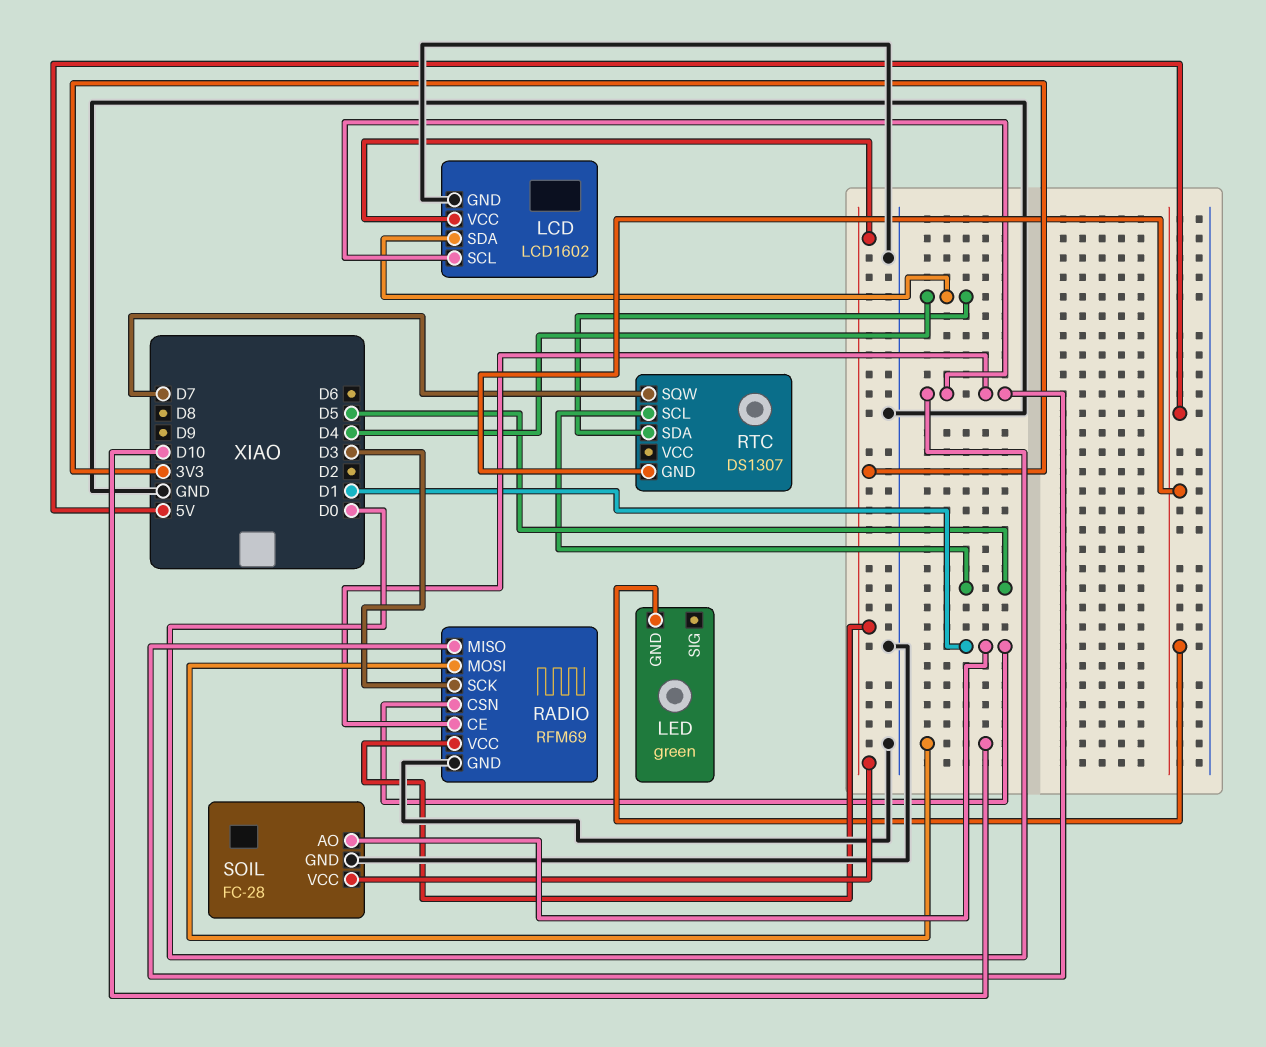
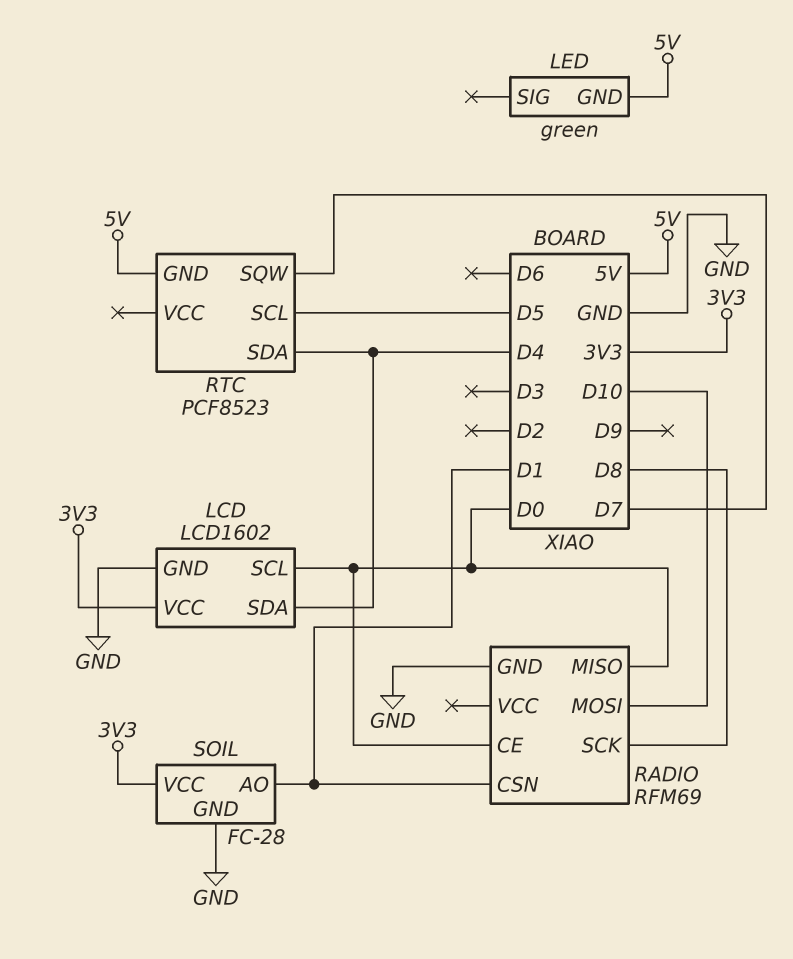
RADIO pin SCK: D3 -> D8
RADIO pin VCC: 3V3 -> none
RTC: DS1307 -> PCF8523

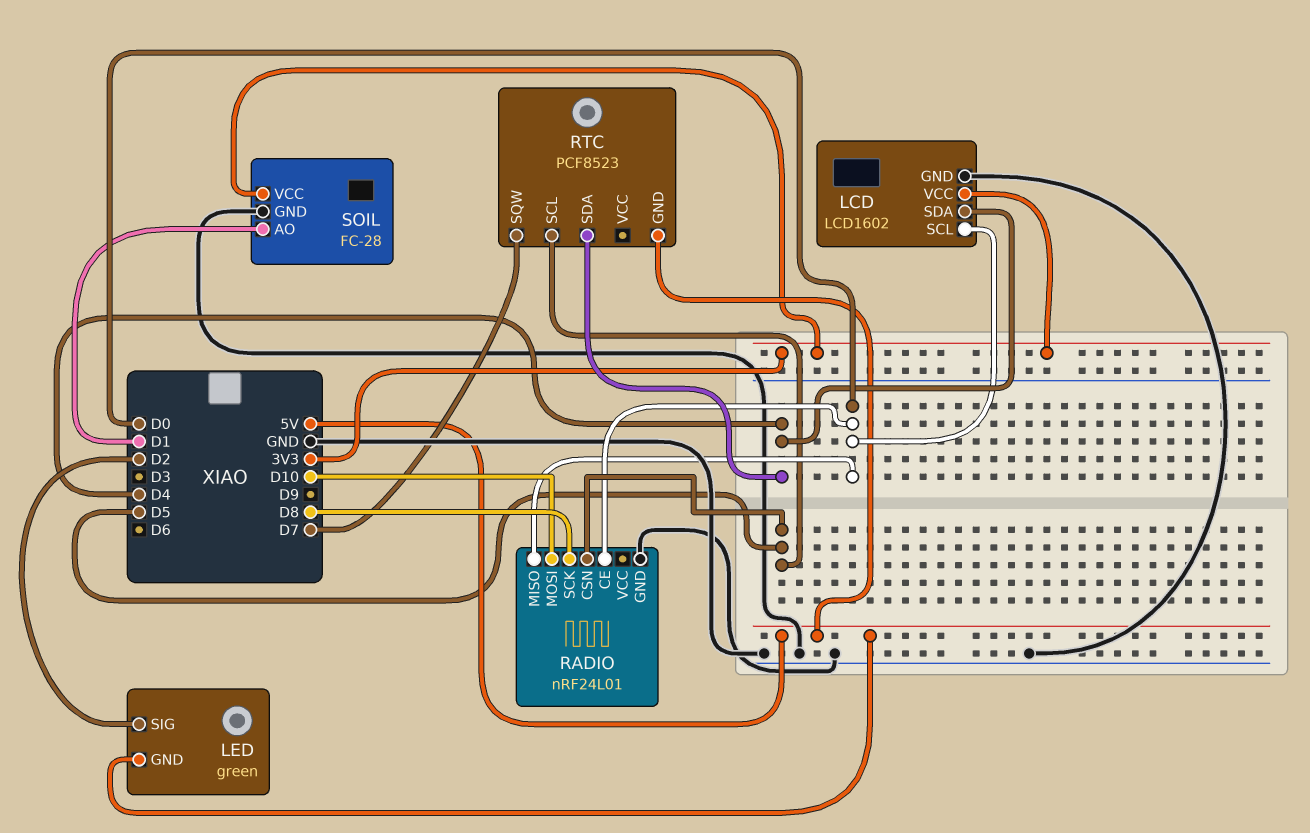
LED pin SIG: none -> D2
RADIO: RFM69 -> nRF24L01
RADIO pin CSN: D1 -> D5

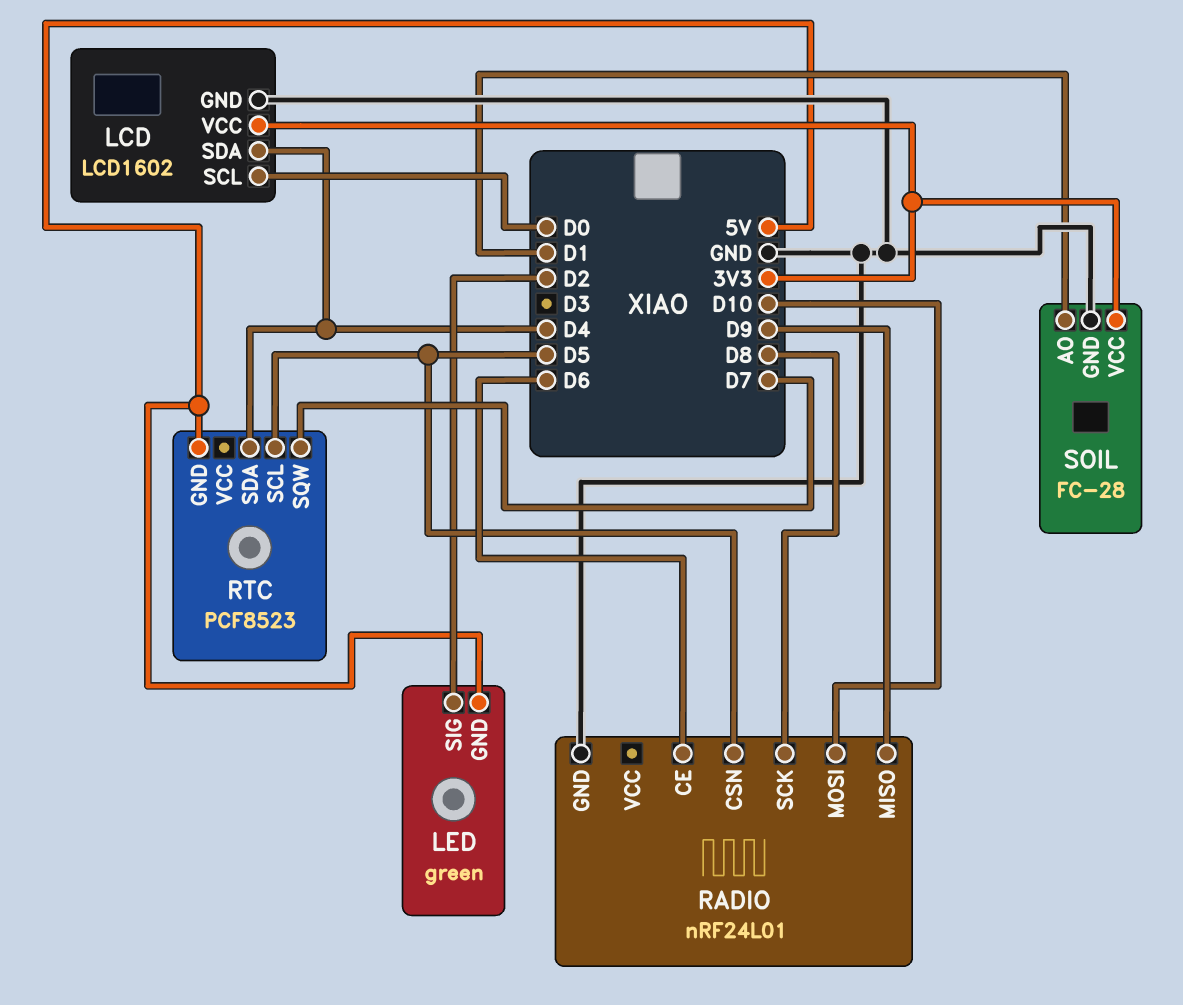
RADIO pin CE: D0 -> D6
RADIO pin MISO: D0 -> D9

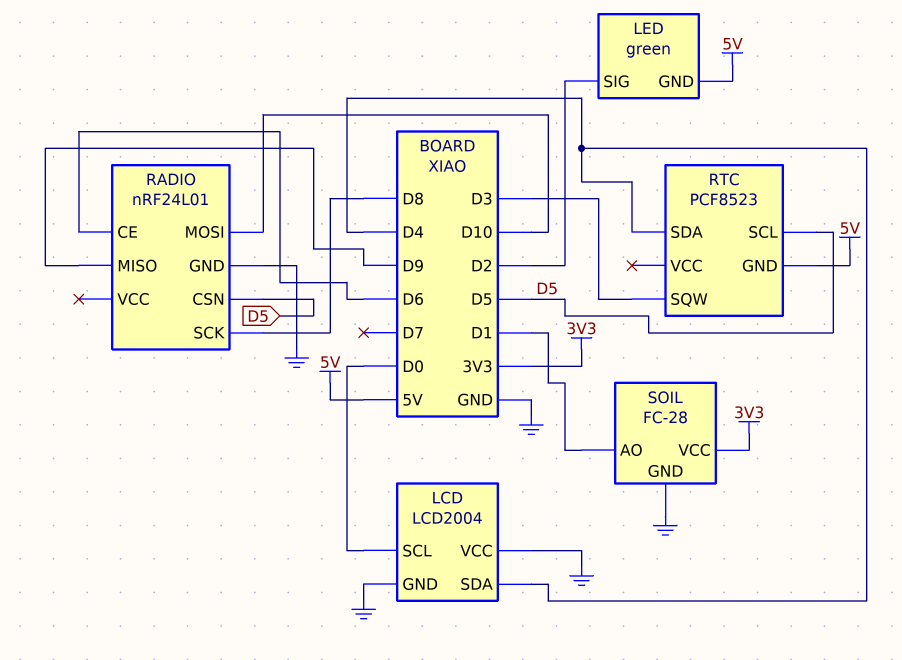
LCD: LCD1602 -> LCD2004
LCD pin VCC: 3V3 -> GND
RTC pin SQW: D7 -> D3

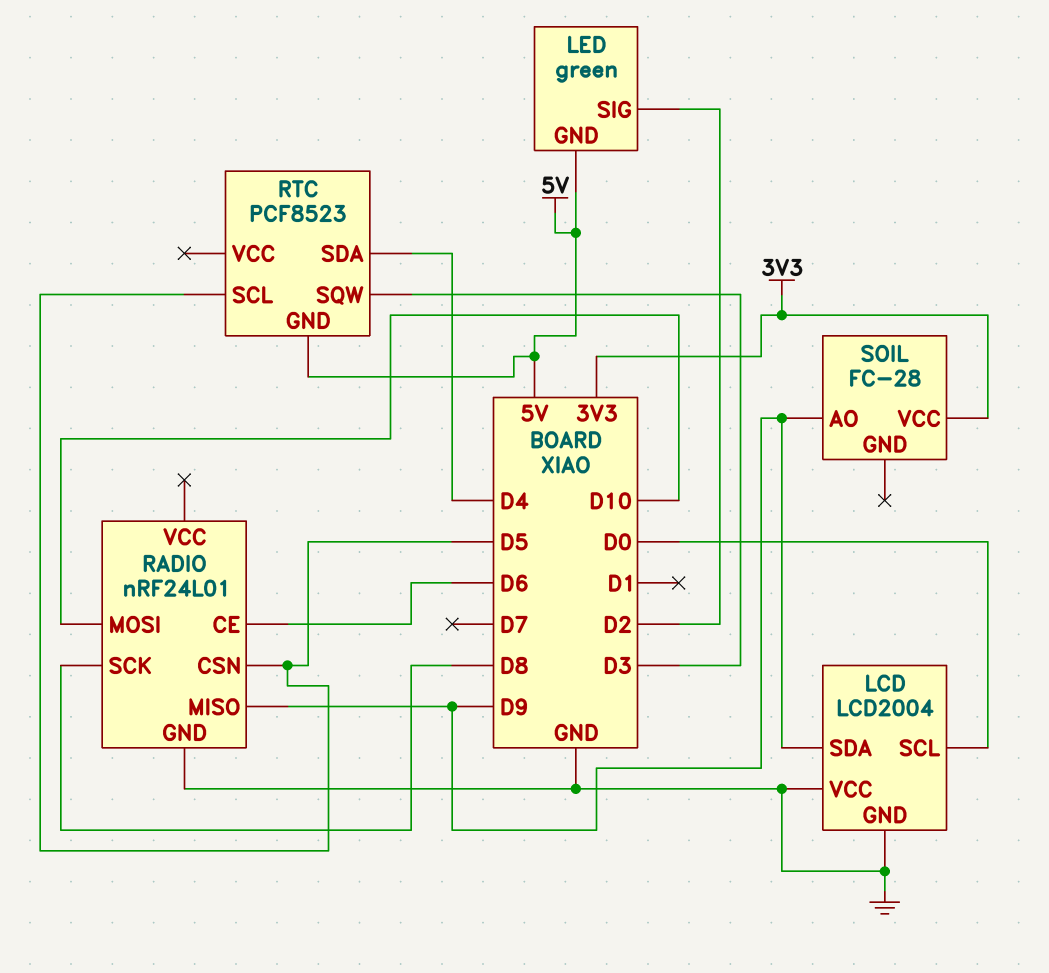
LCD pin SDA: D4 -> D9
SOIL pin AO: D1 -> D9
SOIL pin GND: GND -> none

